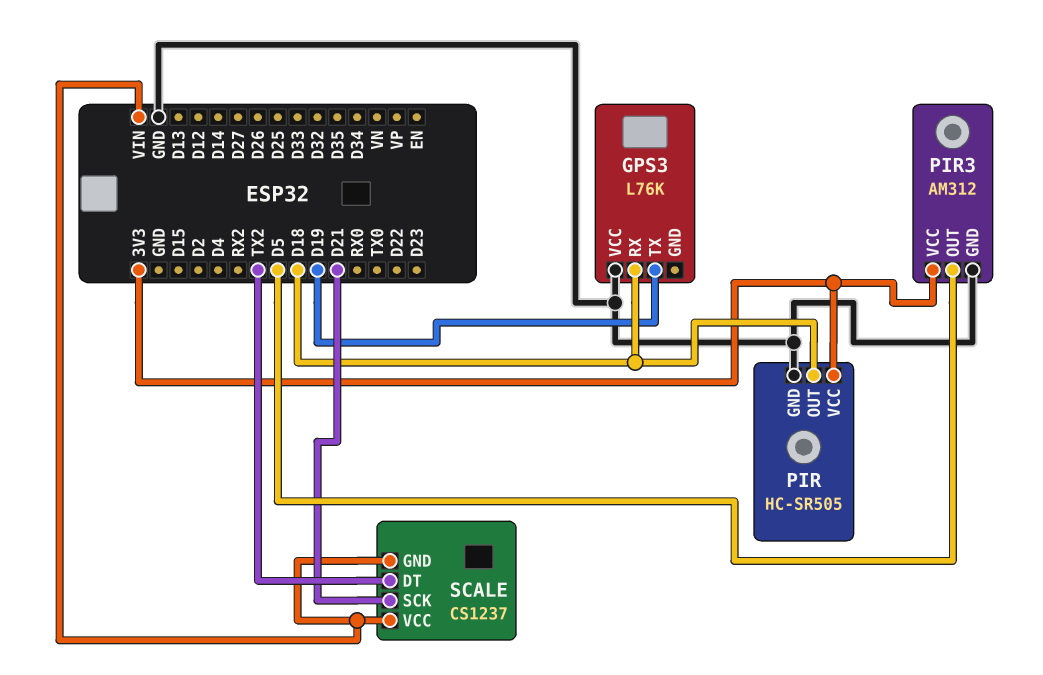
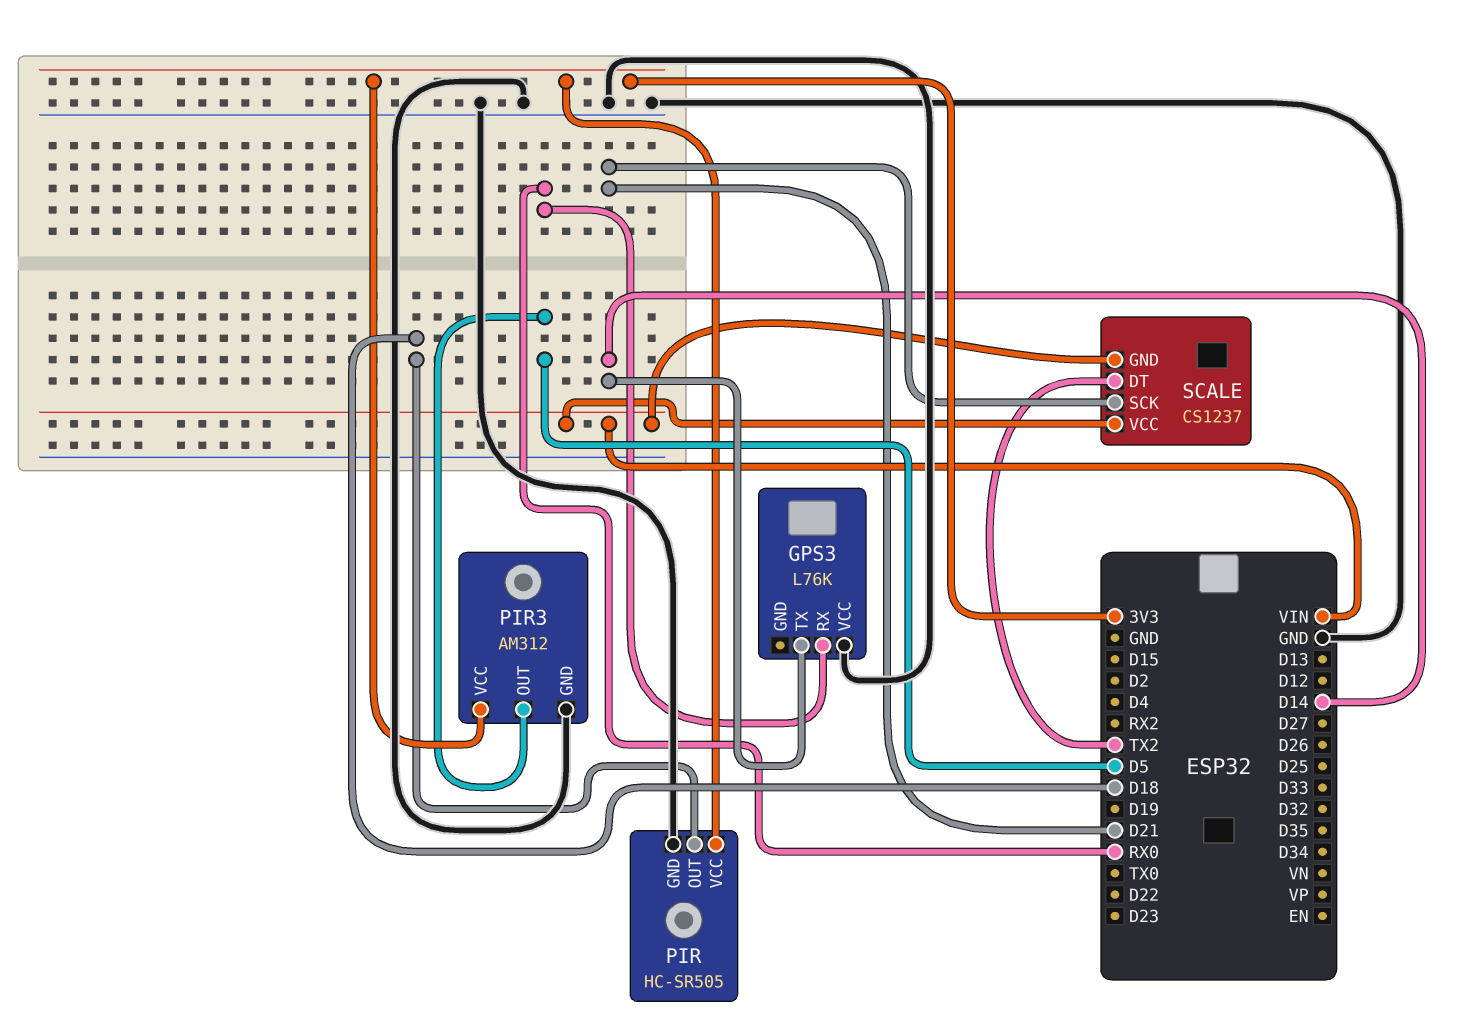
GPS3 pin RX: D18 -> RX0
GPS3 pin TX: D19 -> D14

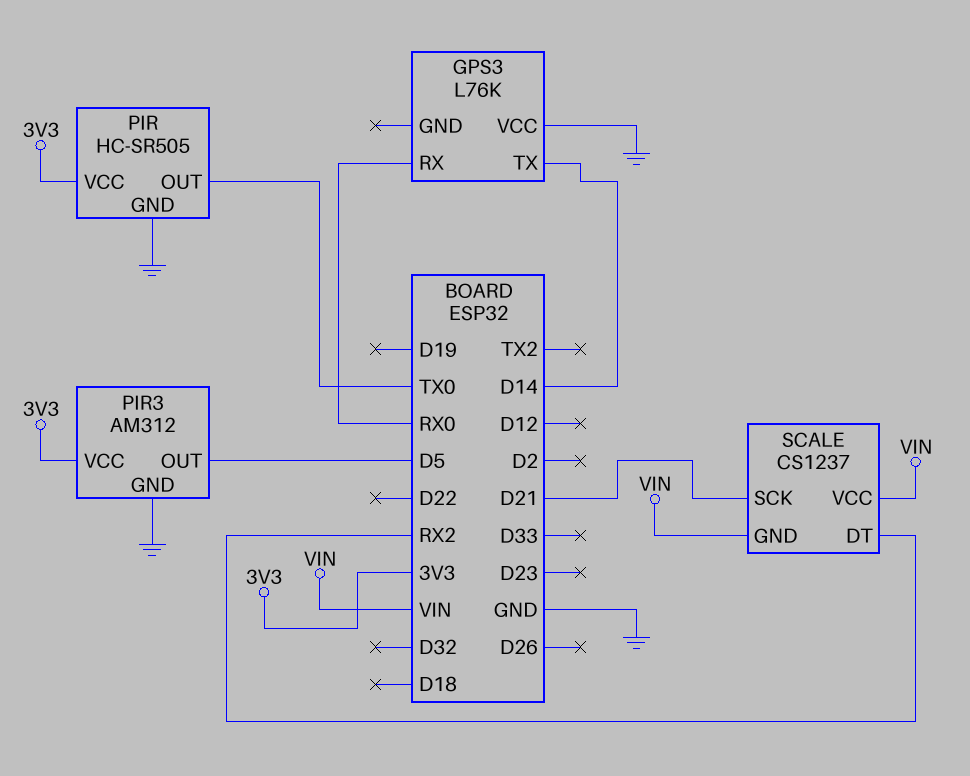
PIR pin OUT: D18 -> TX0
SCALE pin DT: TX2 -> RX2

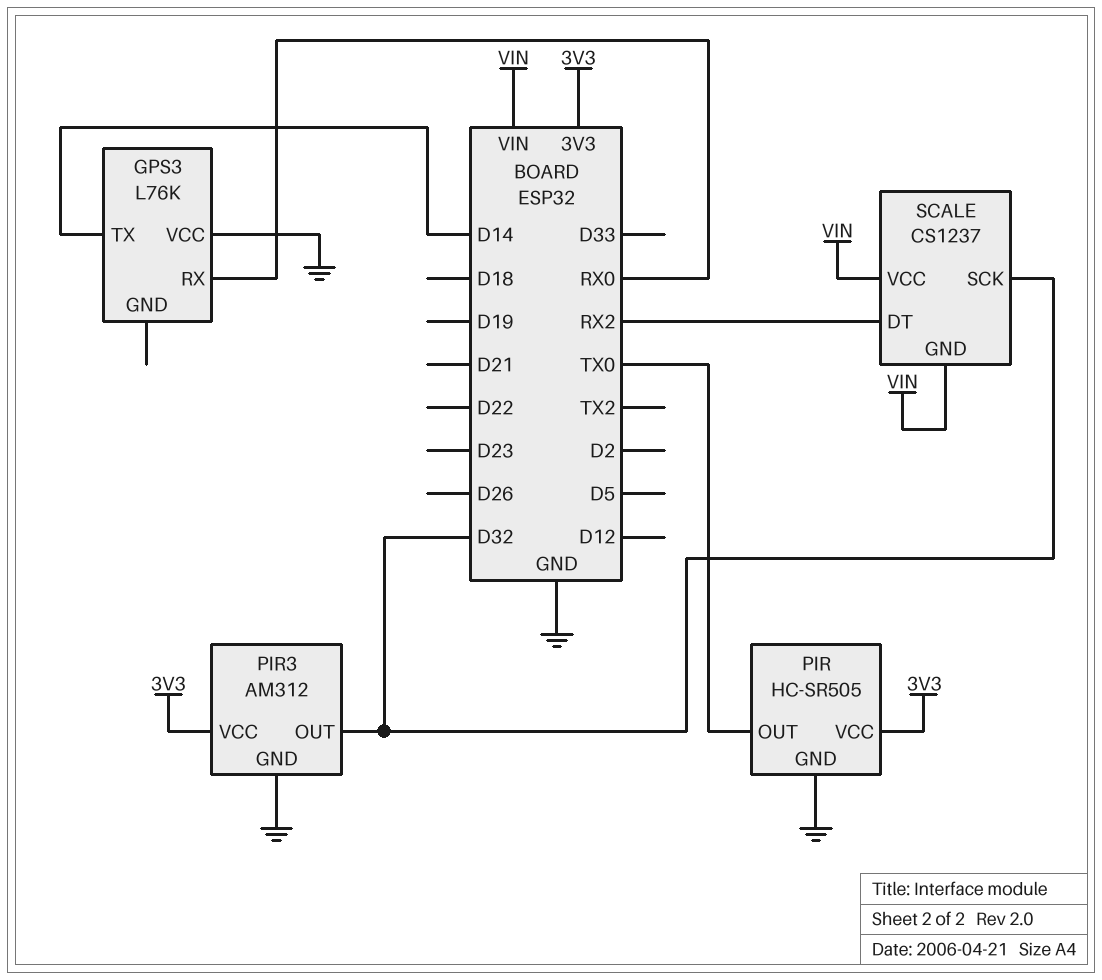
PIR3 pin OUT: D5 -> D32
SCALE pin SCK: D21 -> D32

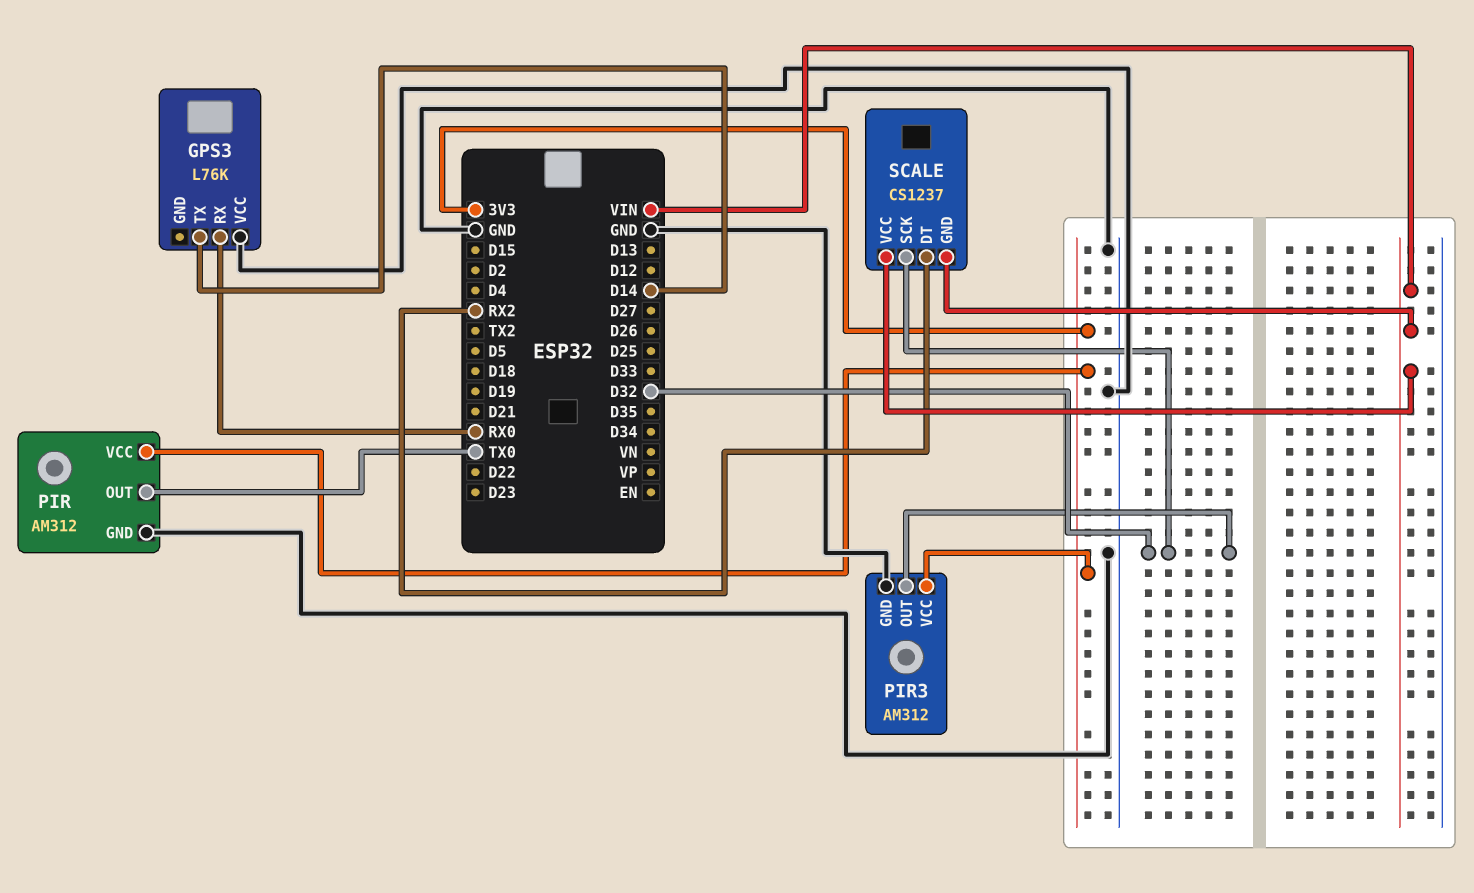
PIR: HC-SR505 -> AM312

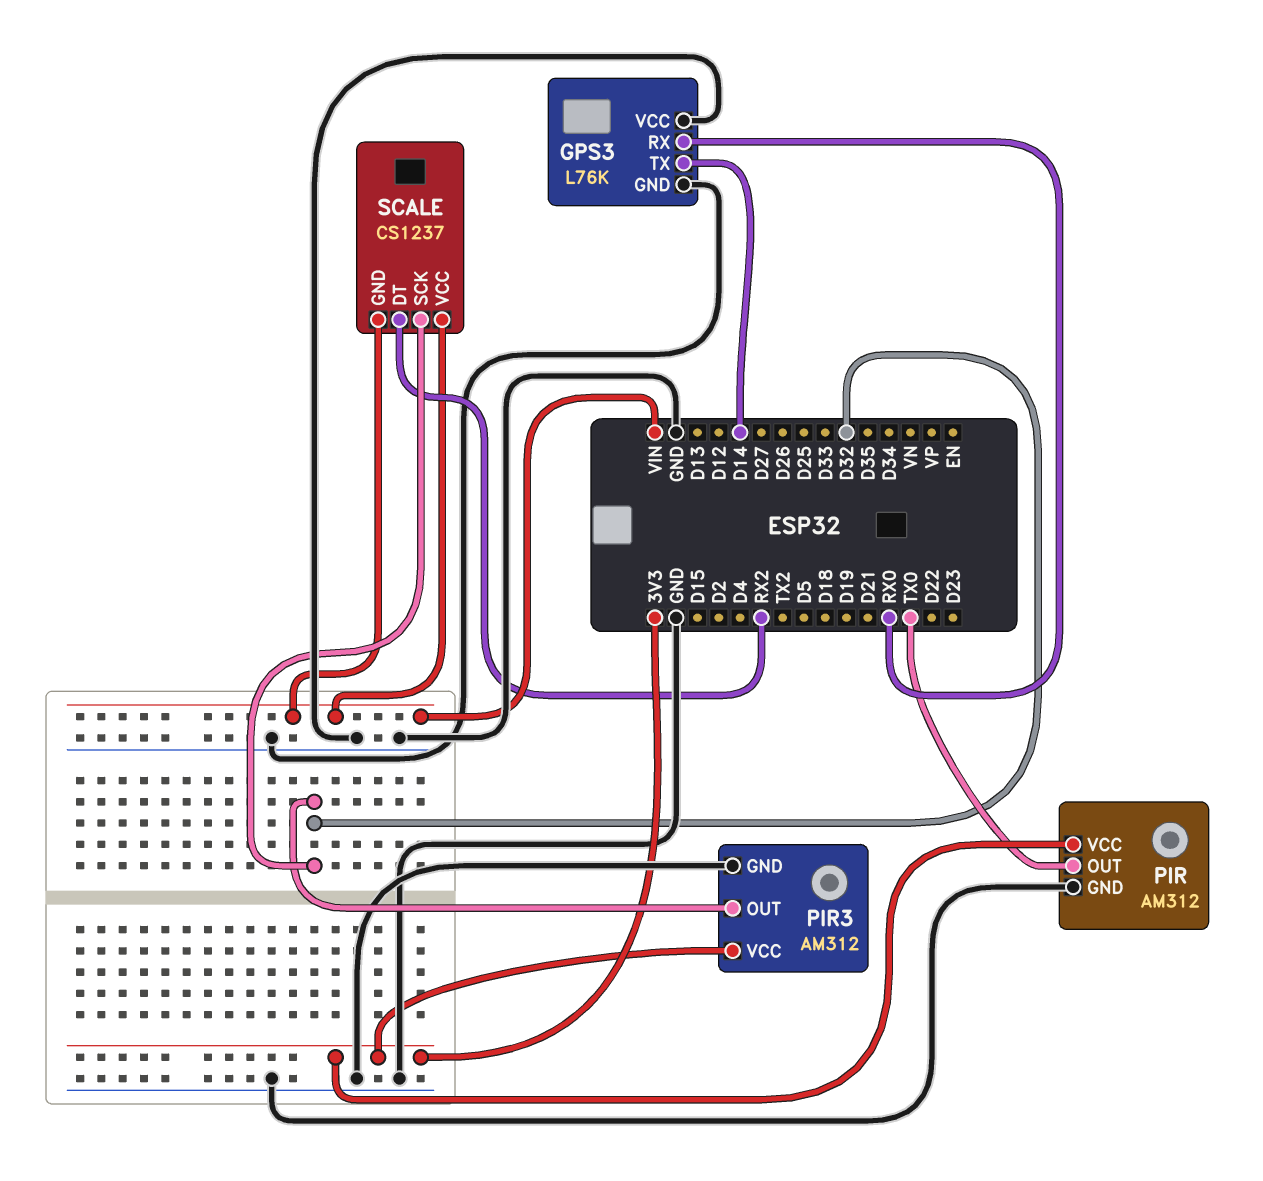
GPS3 pin GND: none -> GND

